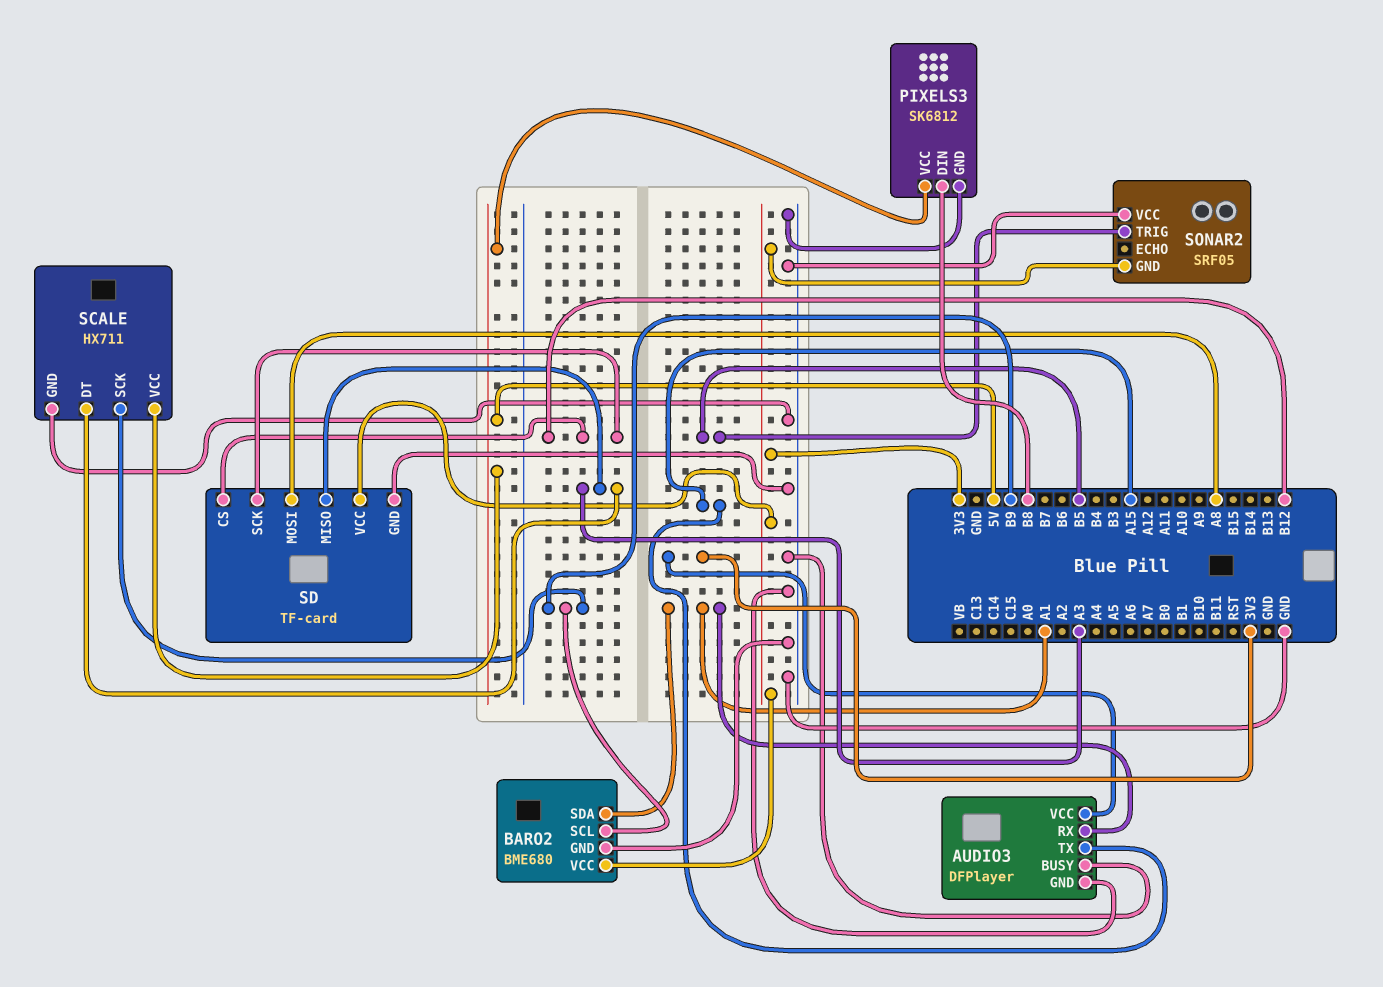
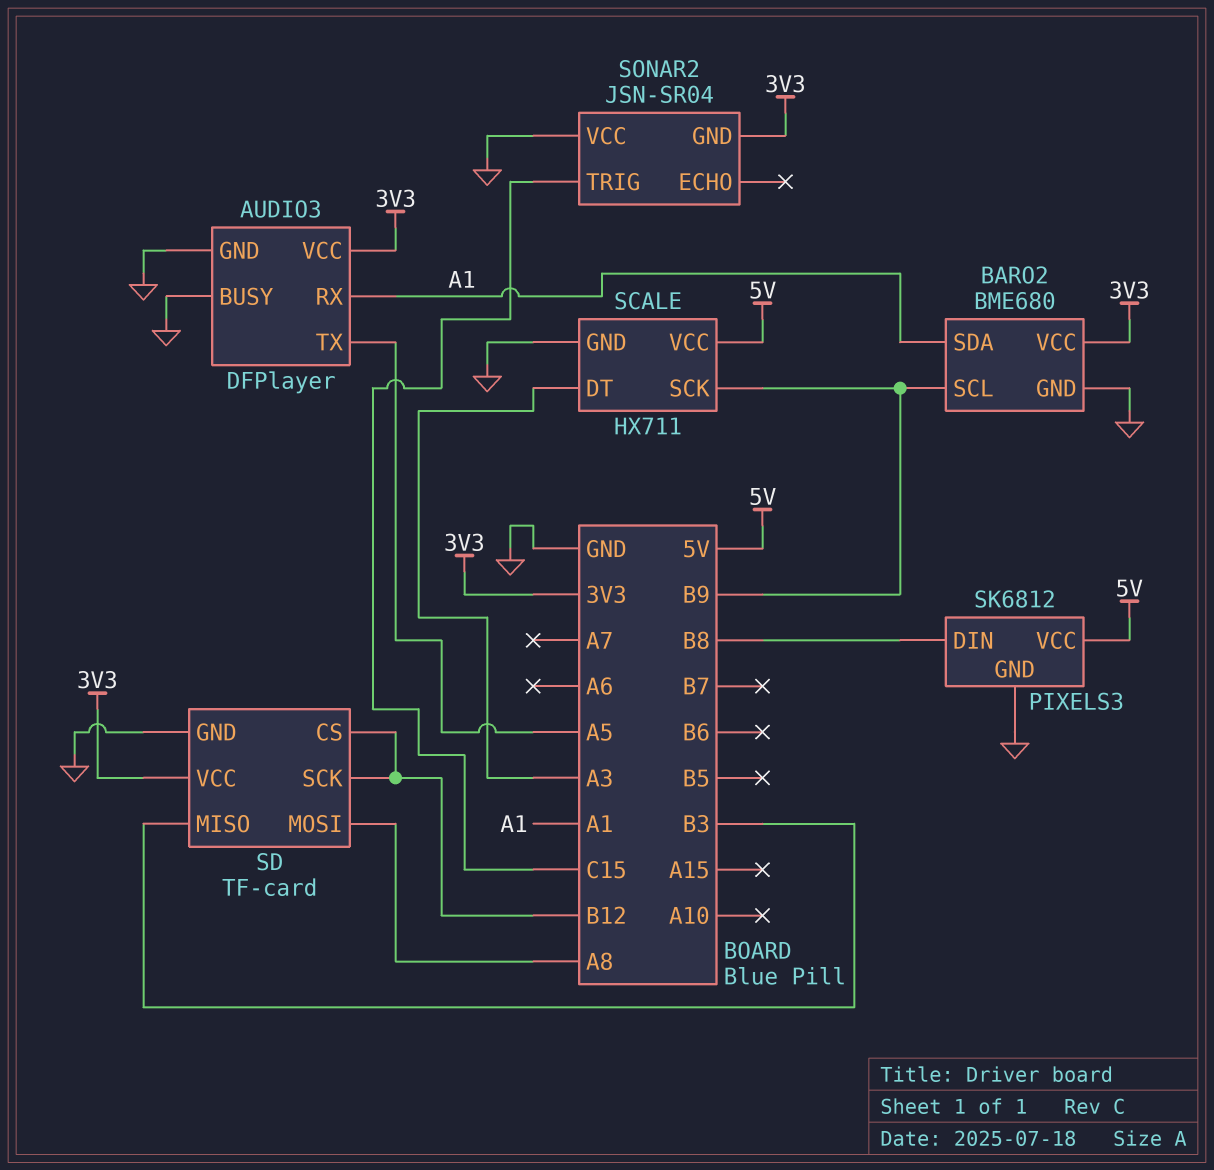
AUDIO3 pin TX: A15 -> A5
SD pin MISO: A3 -> B3
SONAR2: SRF05 -> JSN-SR04
SONAR2 pin TRIG: B5 -> C15

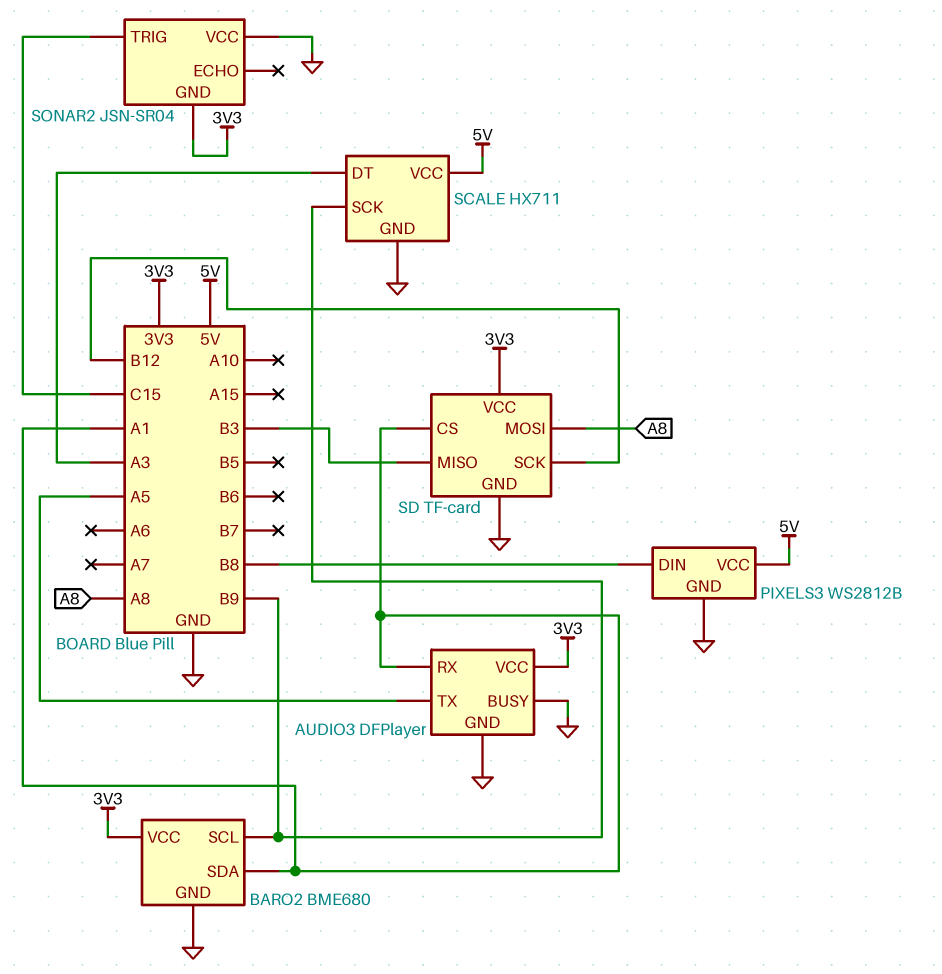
PIXELS3: SK6812 -> WS2812B
SD pin CS: B12 -> A1

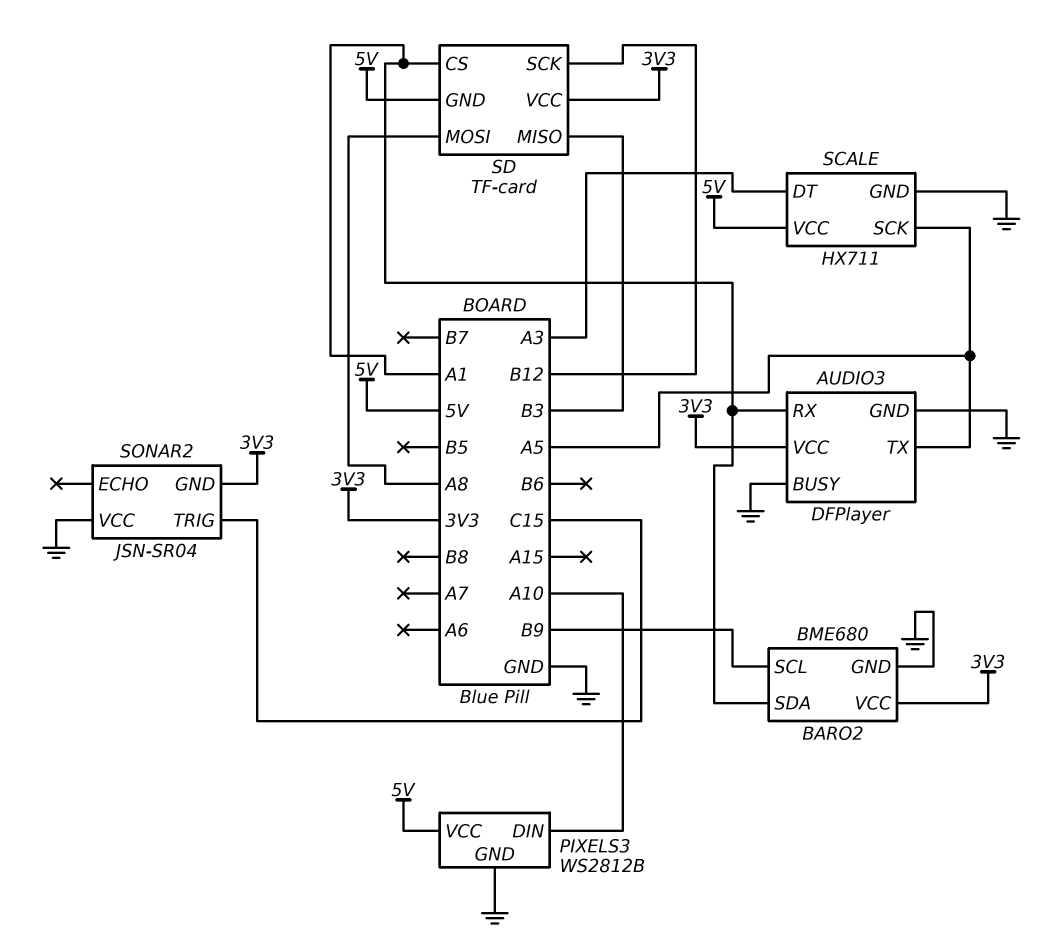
PIXELS3 pin DIN: B8 -> A10
SCALE pin SCK: B9 -> A5
SD pin GND: GND -> 5V

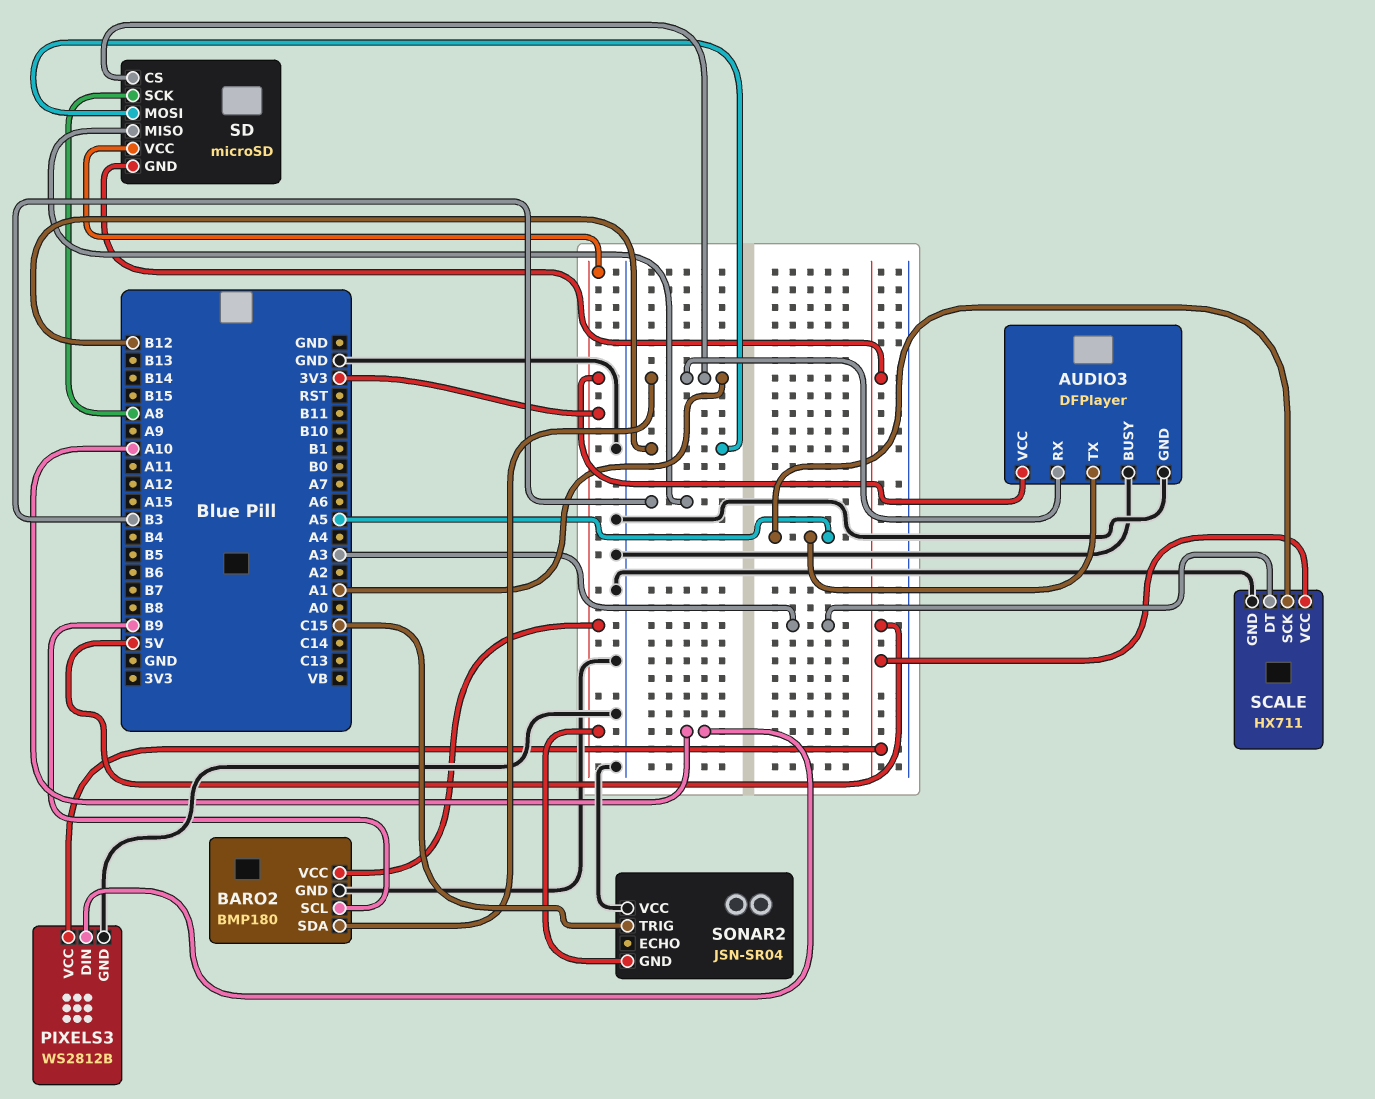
BARO2: BME680 -> BMP180
SD: TF-card -> microSD
SD pin MOSI: A8 -> B12
SD pin SCK: B12 -> A8

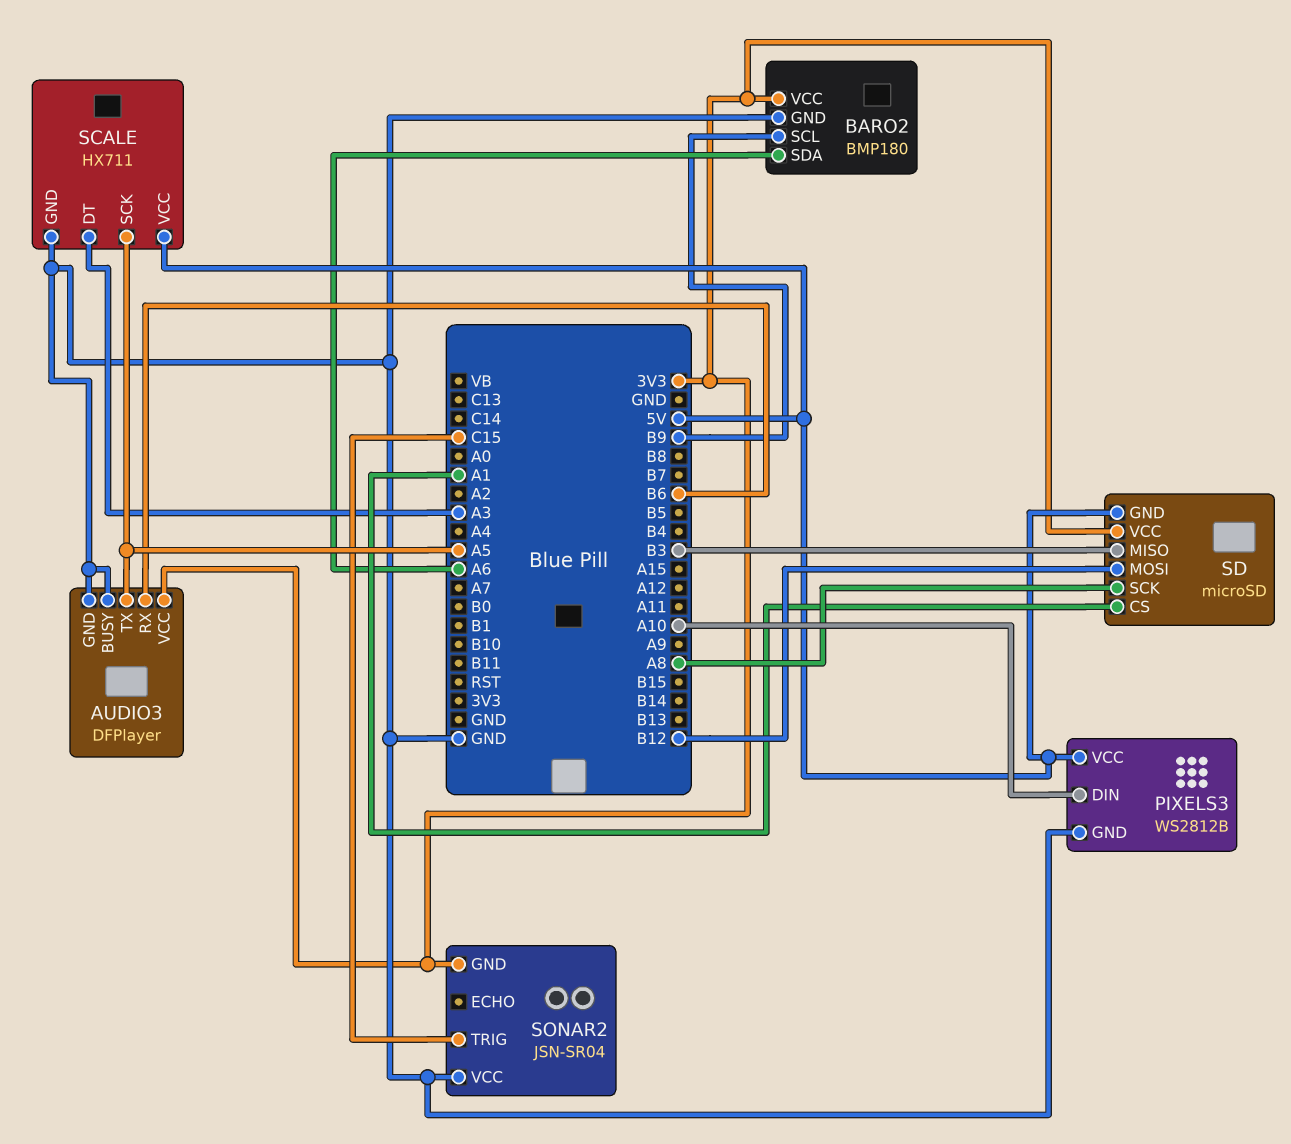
AUDIO3 pin RX: A1 -> B6
BARO2 pin SDA: A1 -> A6

